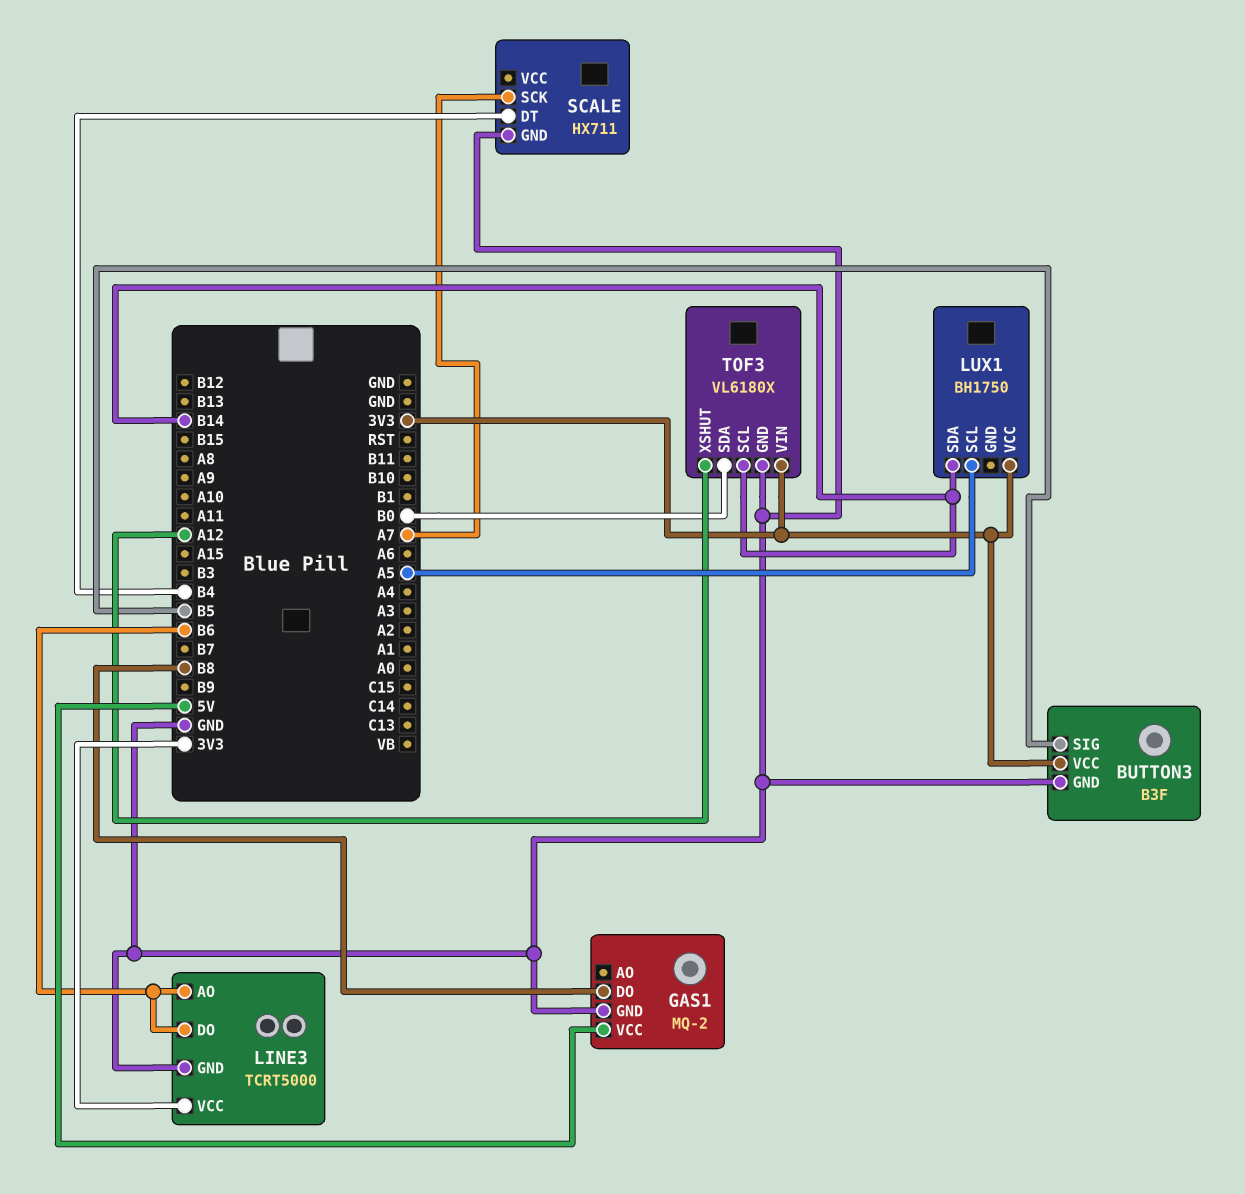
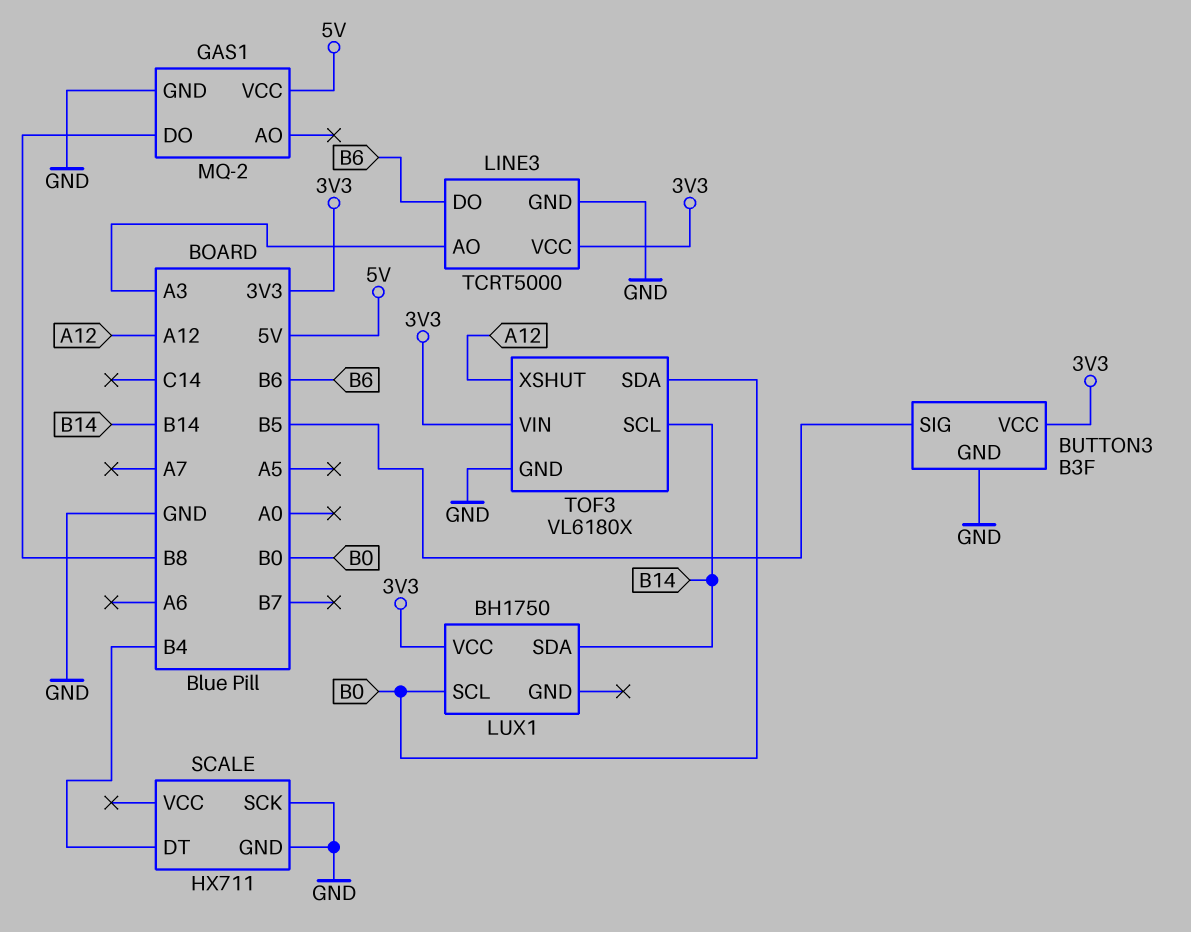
LINE3 pin AO: B6 -> A3
LUX1 pin SCL: A5 -> B0
SCALE pin SCK: A7 -> GND

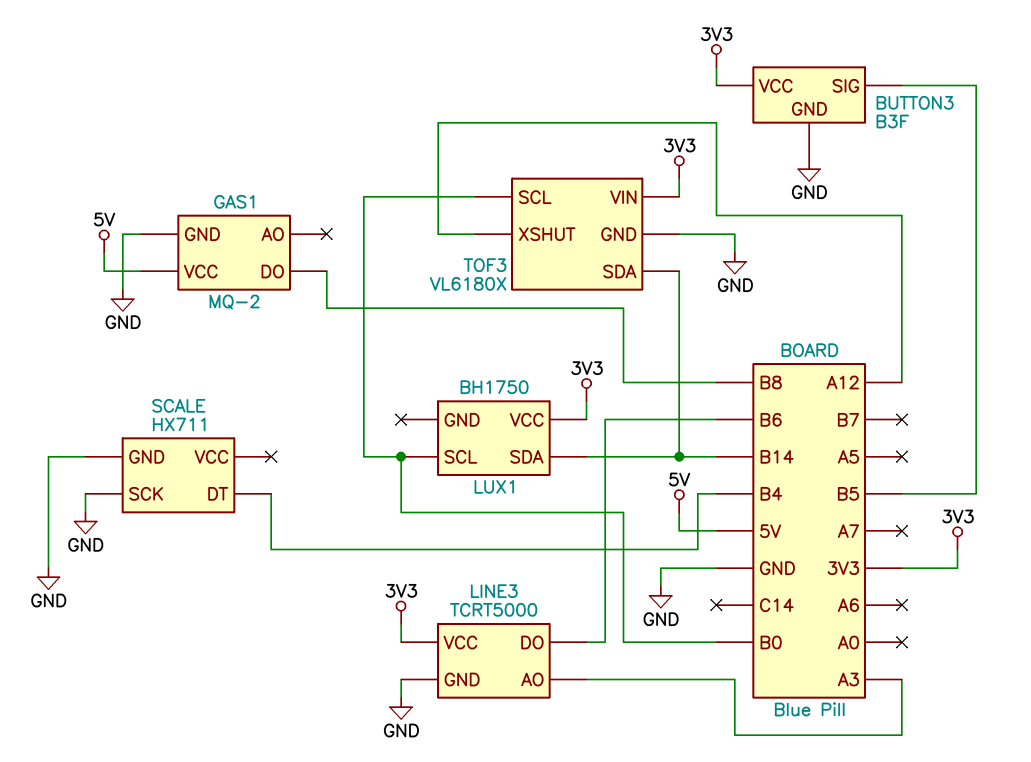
TOF3 pin SCL: B14 -> B0
TOF3 pin SDA: B0 -> B14

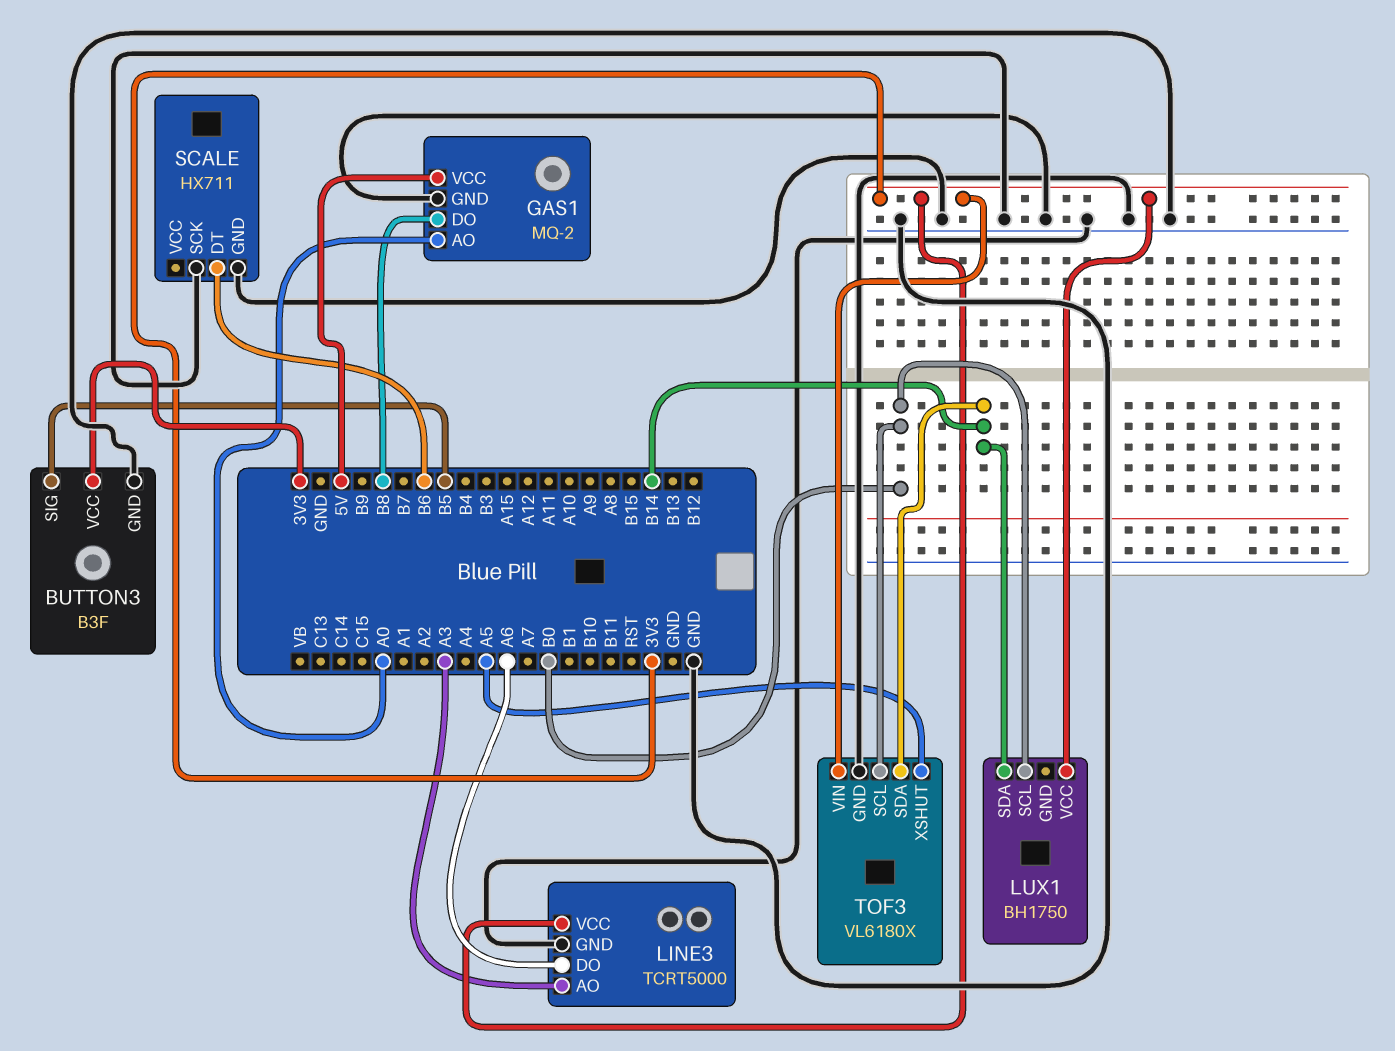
GAS1 pin AO: none -> A0
LINE3 pin DO: B6 -> A6
SCALE pin DT: B4 -> B6
TOF3 pin XSHUT: A12 -> A5

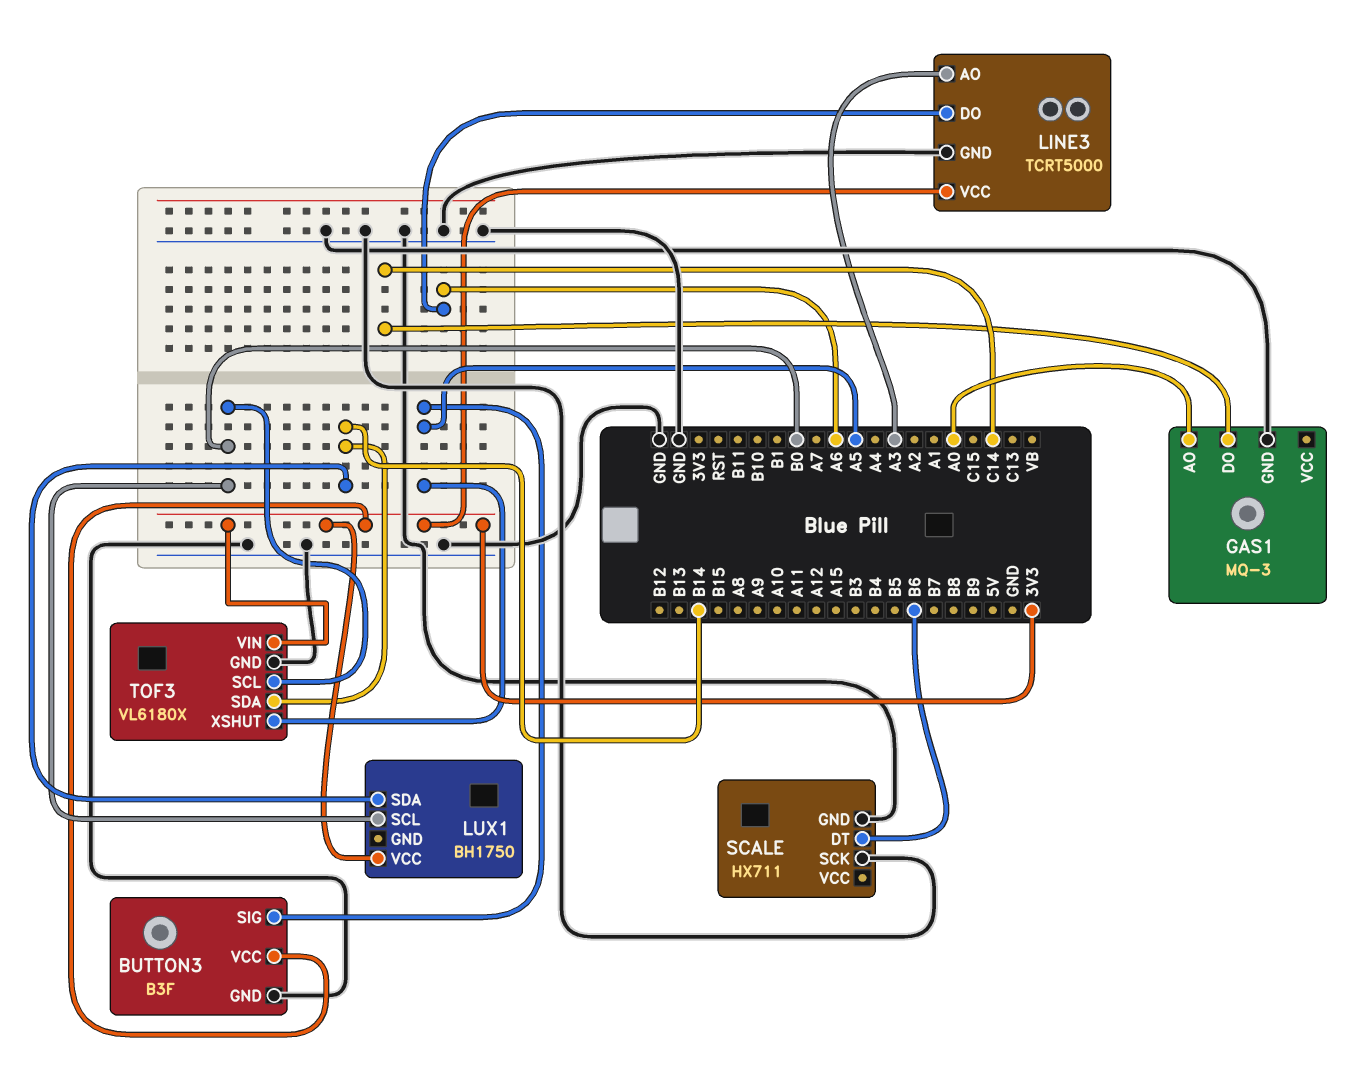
BUTTON3 pin SIG: B5 -> A5
GAS1: MQ-2 -> MQ-3
GAS1 pin DO: B8 -> C14
GAS1 pin VCC: 5V -> none

